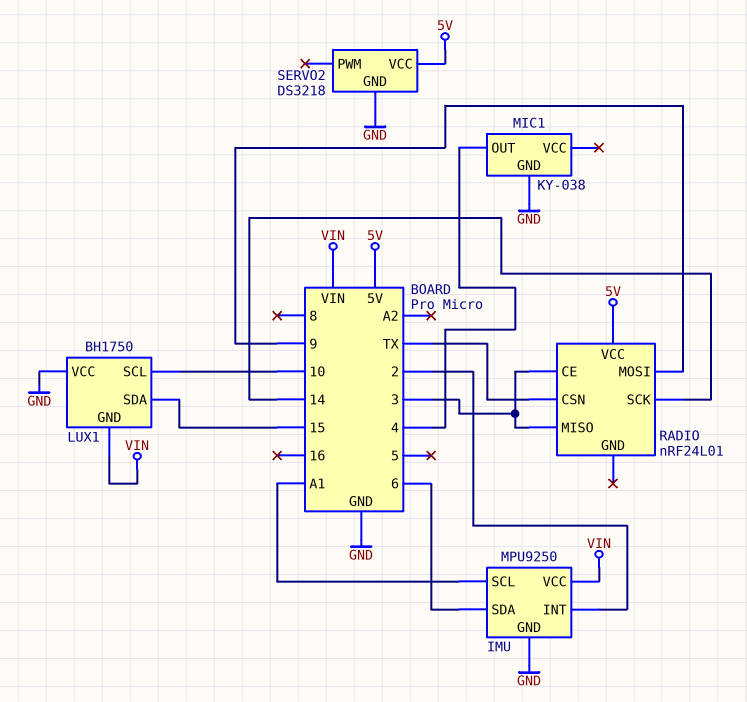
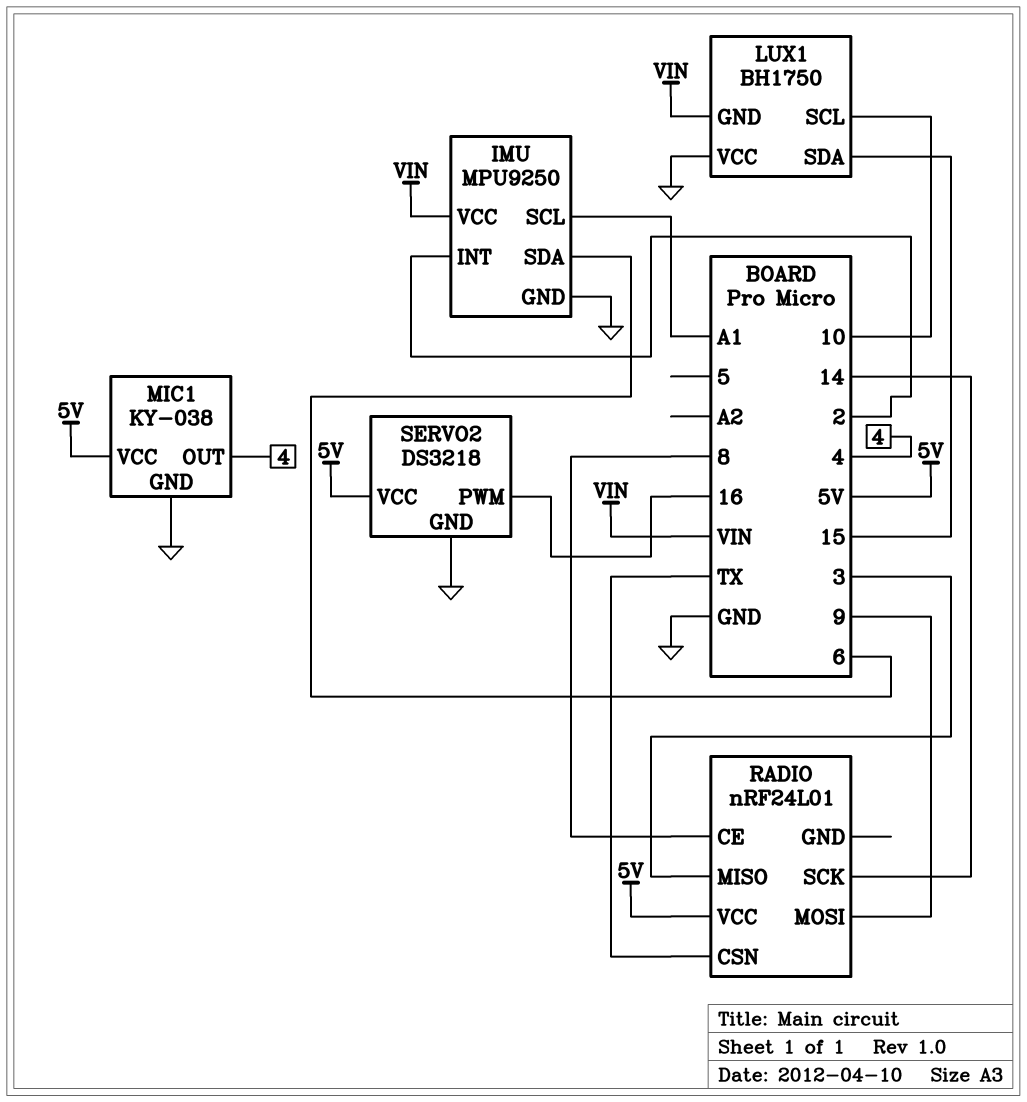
MIC1 pin VCC: none -> 5V
RADIO pin CE: 3 -> 8
SERVO2 pin PWM: none -> 16

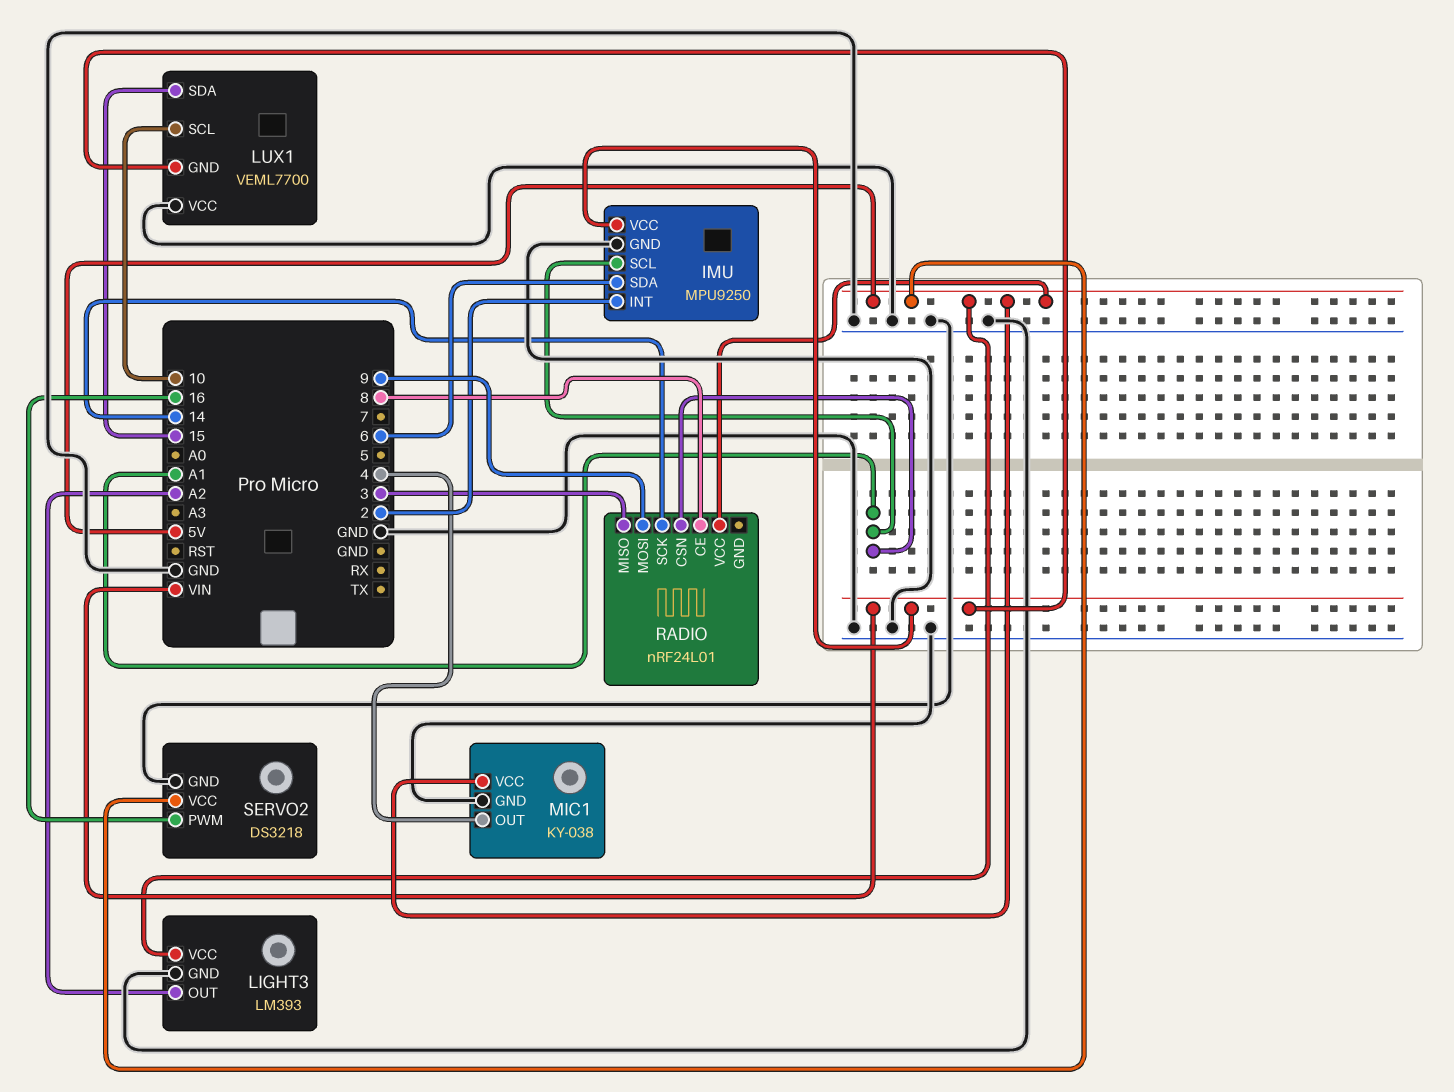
LIGHT3: none -> LM393
LIGHT3 pin GND: none -> GND
LIGHT3 pin OUT: none -> A2
LIGHT3 pin VCC: none -> 5V
LUX1: BH1750 -> VEML7700
RADIO pin CSN: TX -> A1

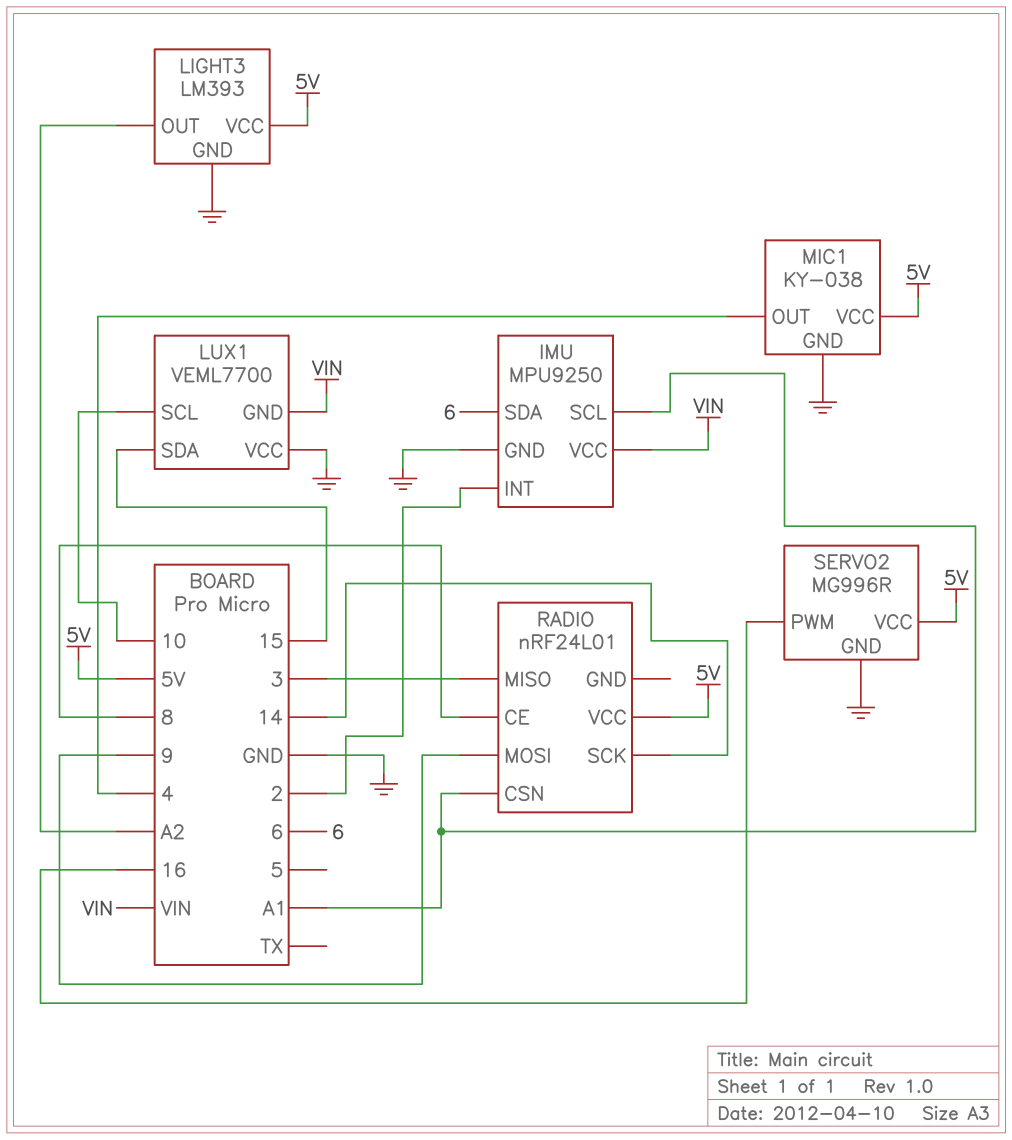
SERVO2: DS3218 -> MG996R

